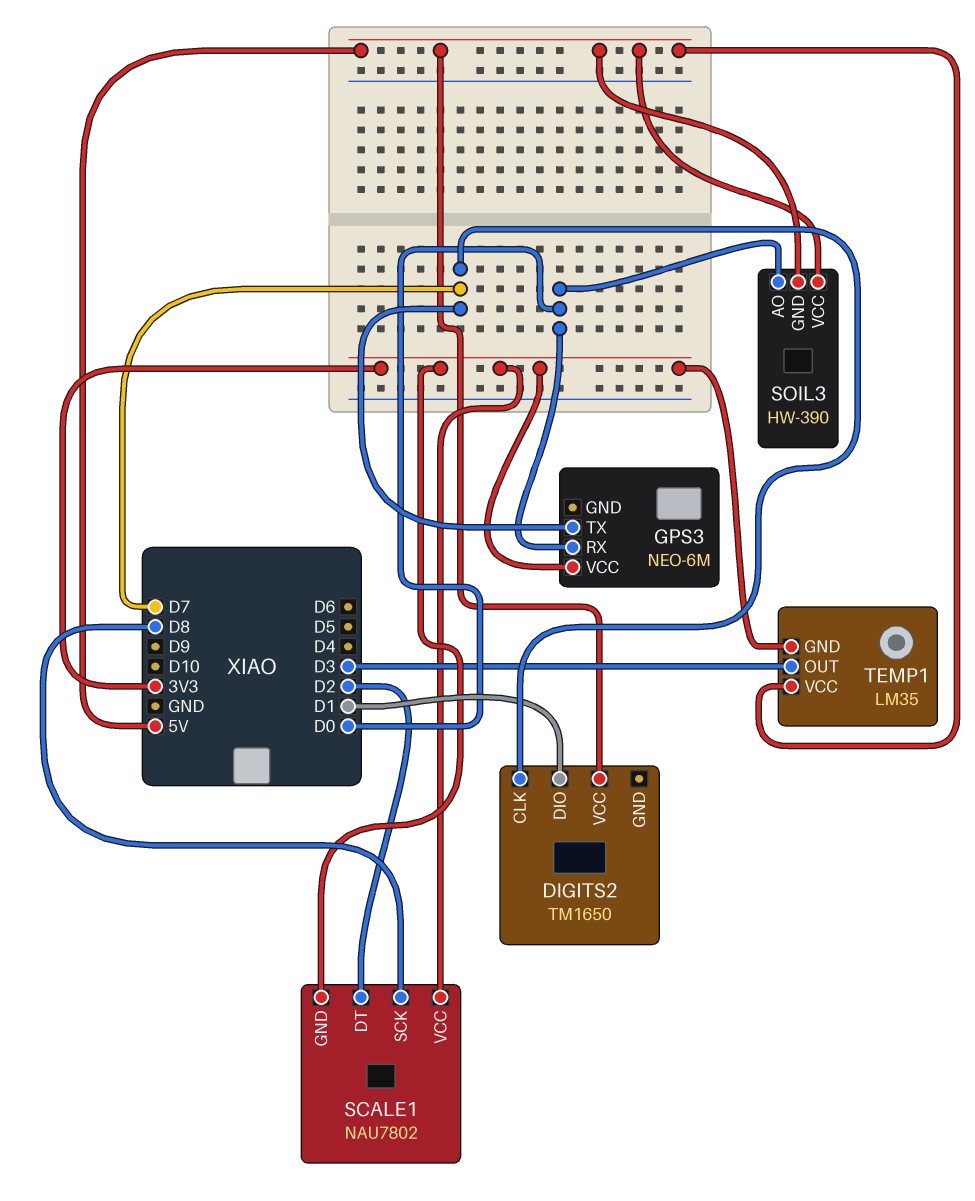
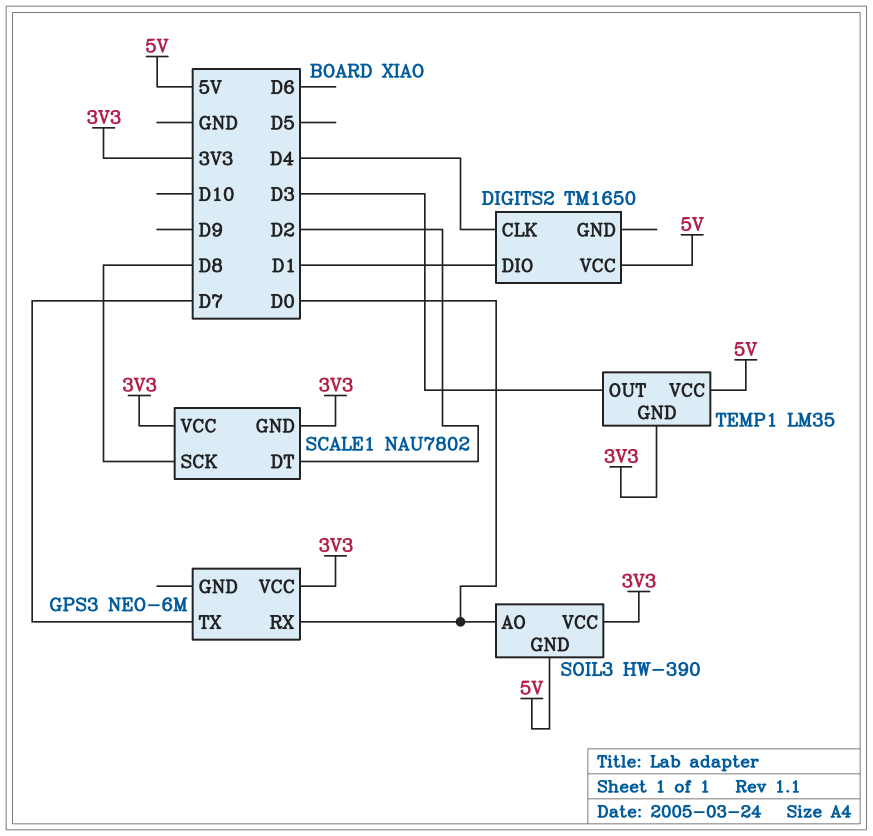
DIGITS2 pin CLK: D7 -> D4
SOIL3 pin VCC: 5V -> 3V3

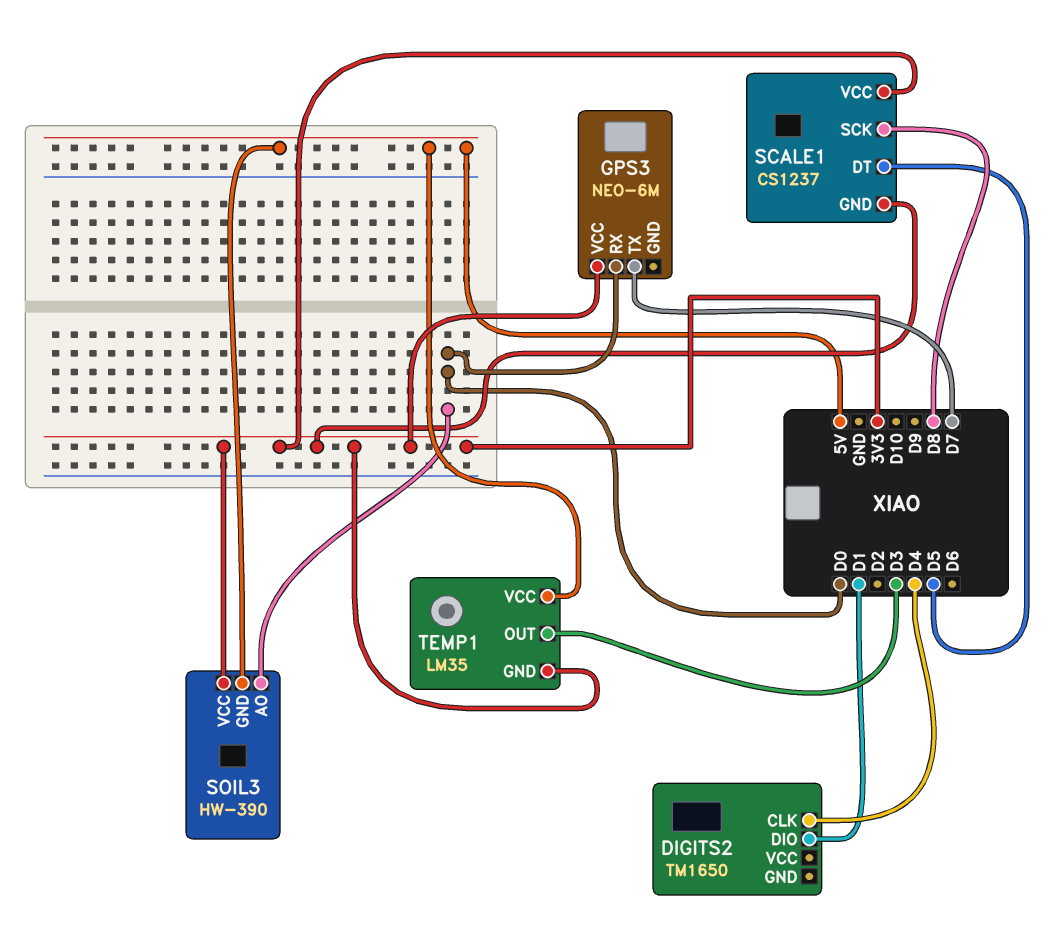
DIGITS2 pin VCC: 5V -> none
SCALE1: NAU7802 -> CS1237
SCALE1 pin DT: D2 -> D5

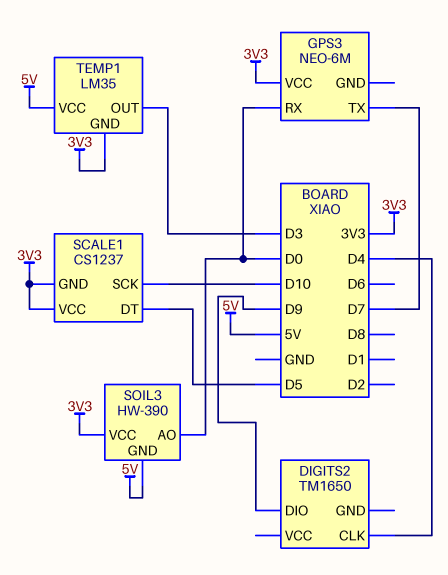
DIGITS2 pin DIO: D1 -> D9
SCALE1 pin SCK: D8 -> D10

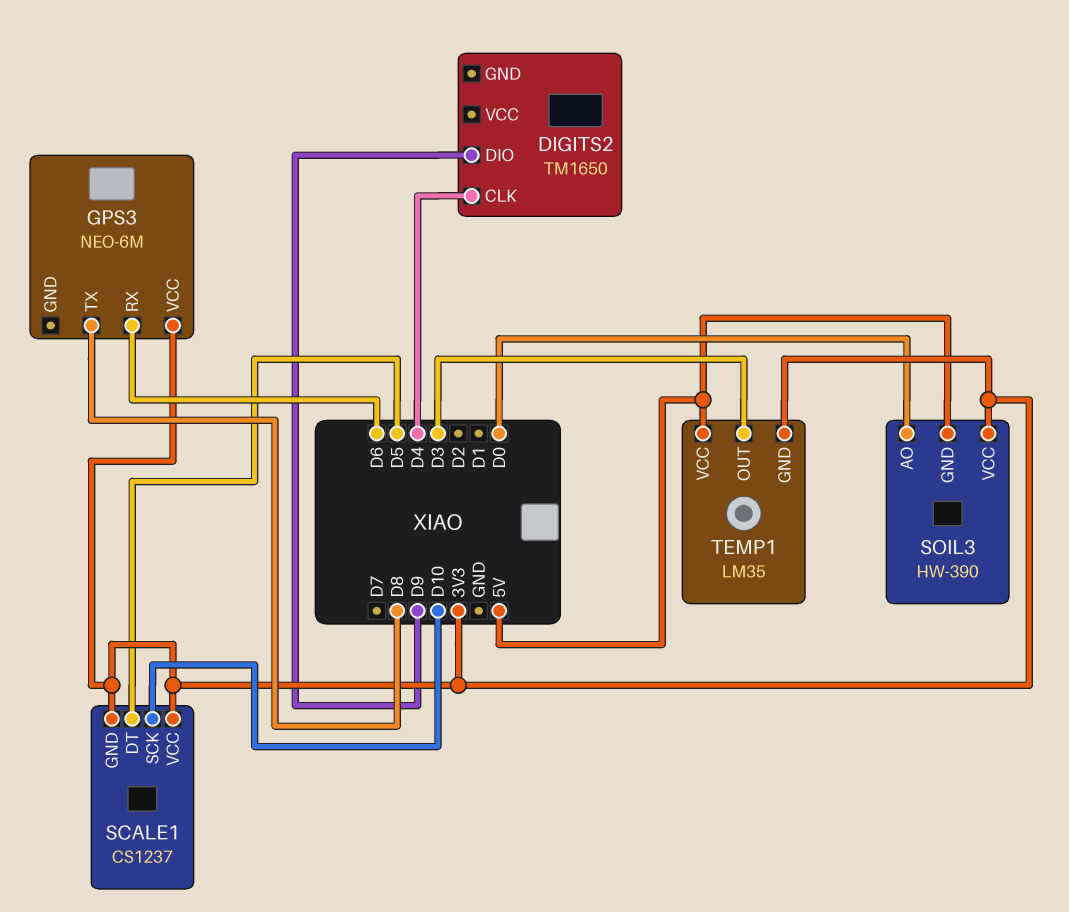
GPS3 pin RX: D0 -> D6
GPS3 pin TX: D7 -> D8

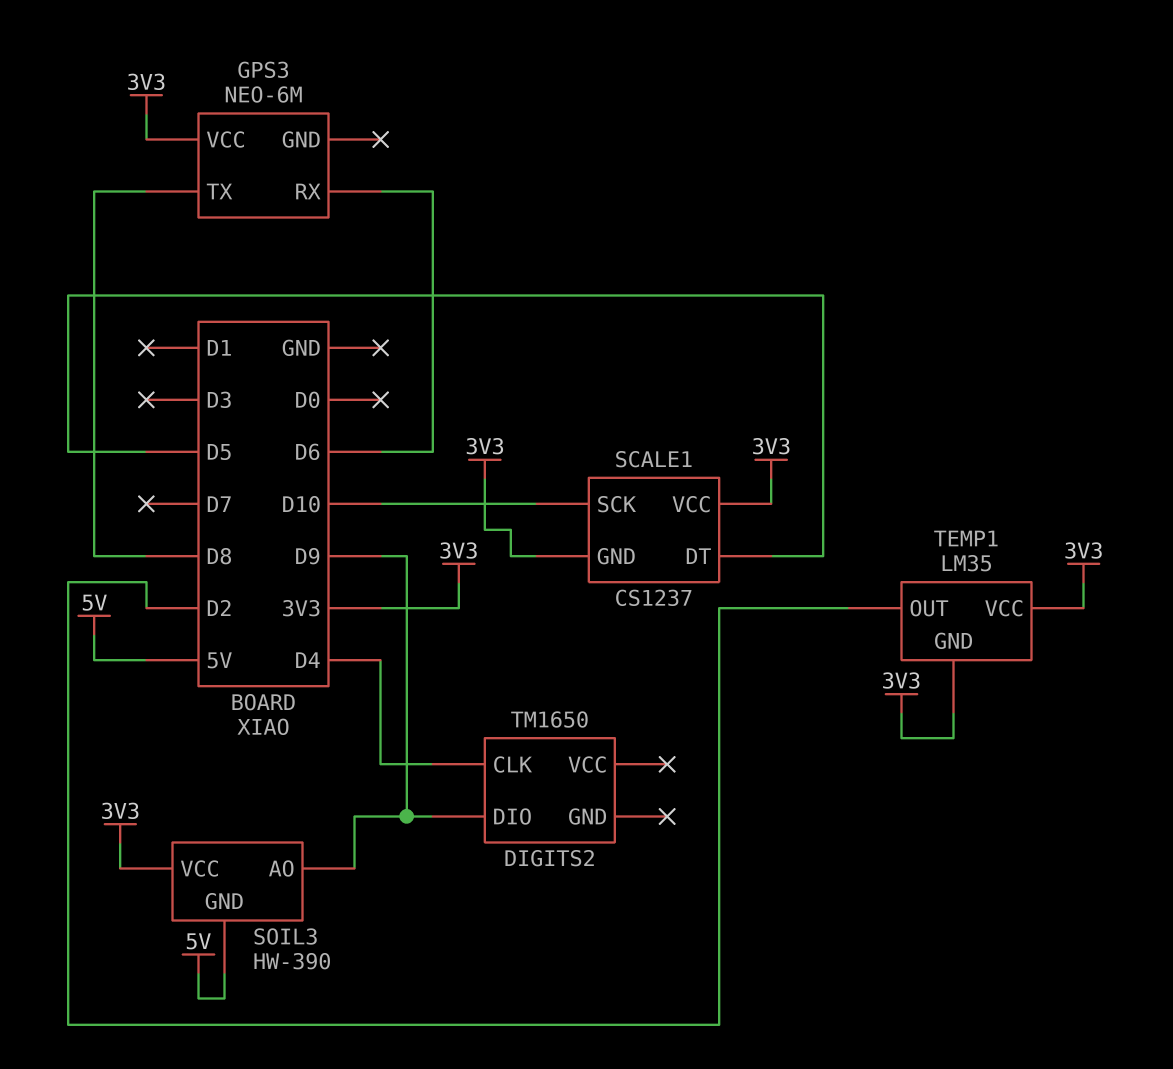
SOIL3 pin AO: D0 -> D9
TEMP1 pin OUT: D3 -> D2
TEMP1 pin VCC: 5V -> 3V3

